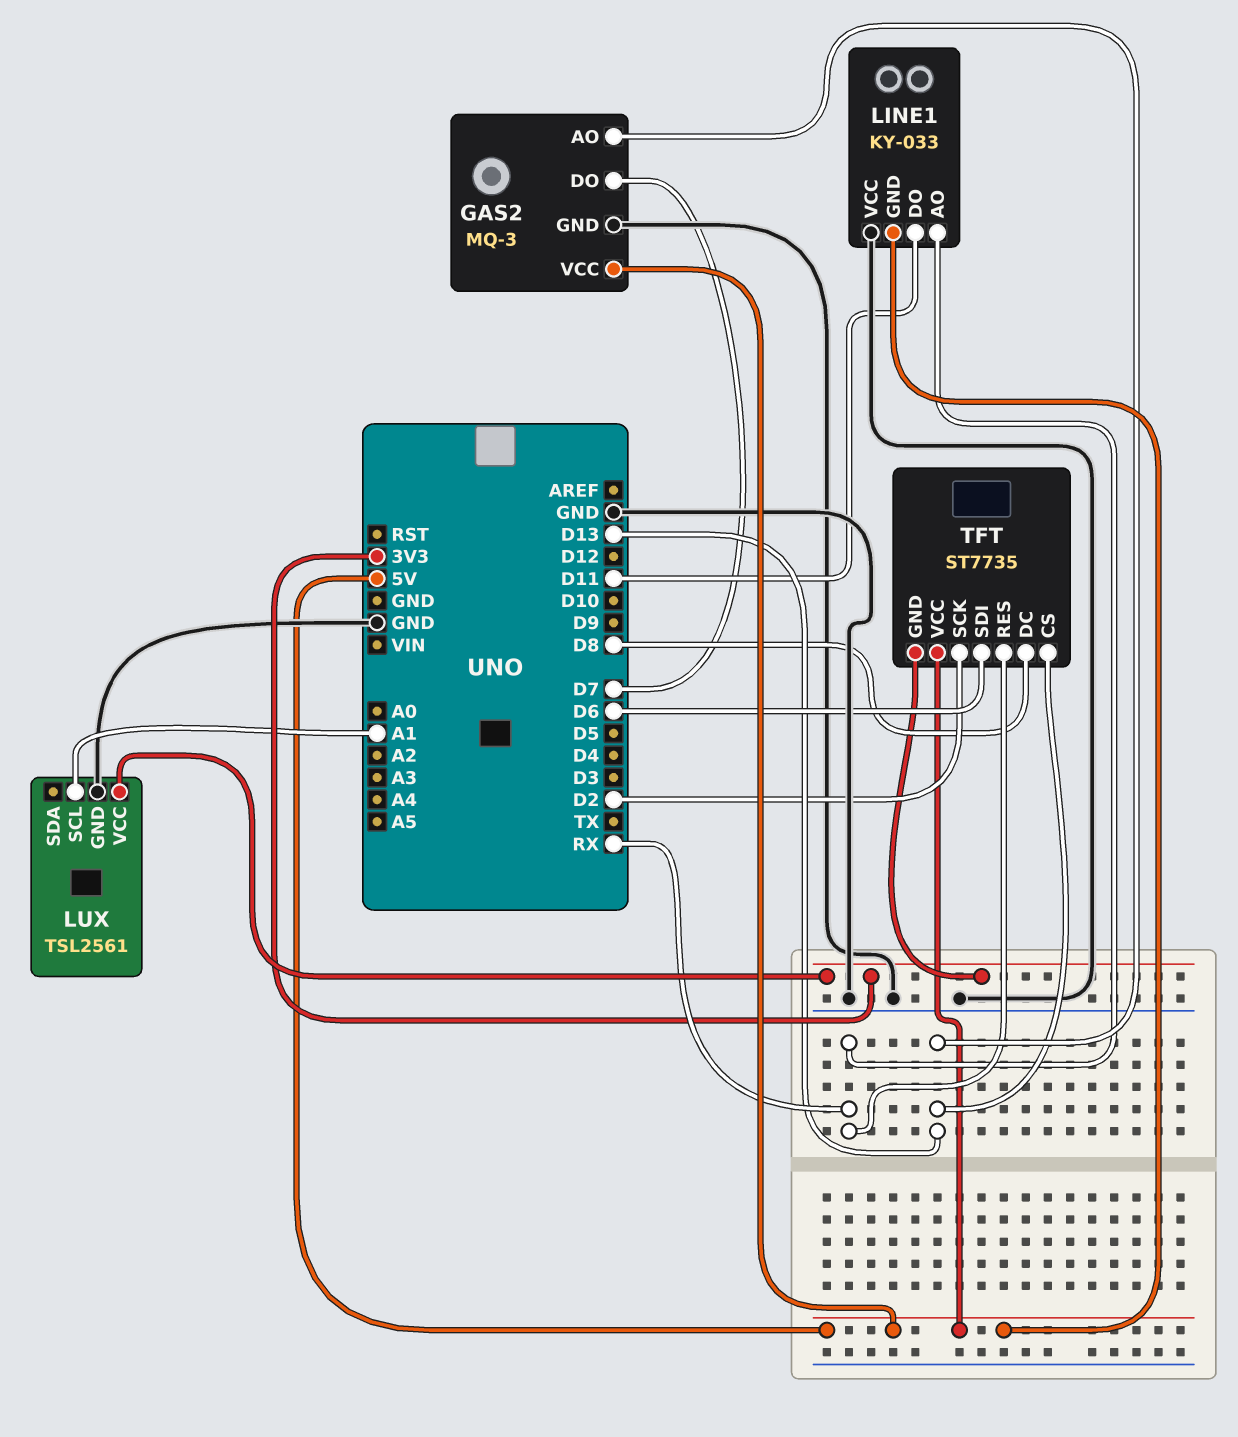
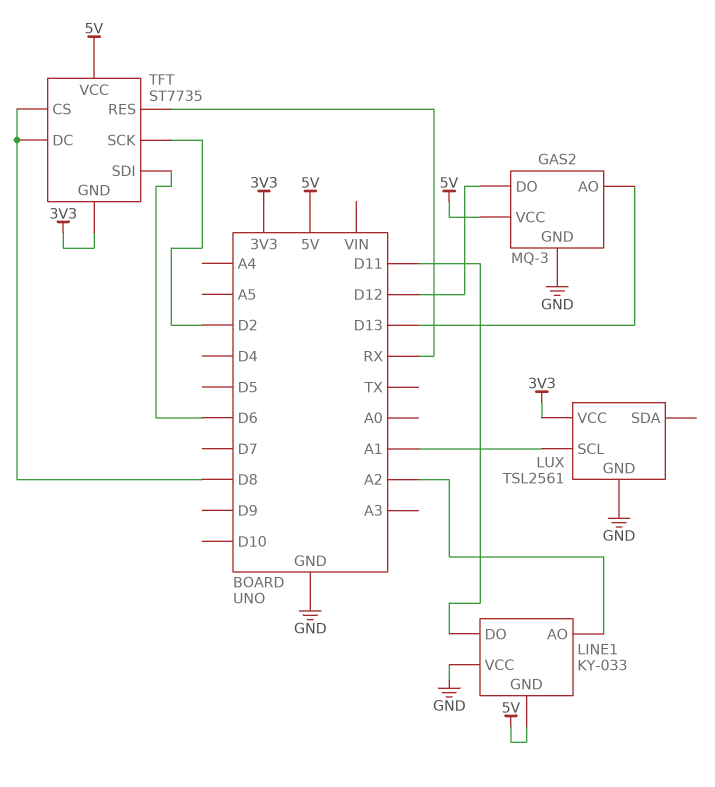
GAS2 pin DO: D7 -> D12
LINE1 pin AO: RX -> A2
TFT pin CS: D13 -> D8

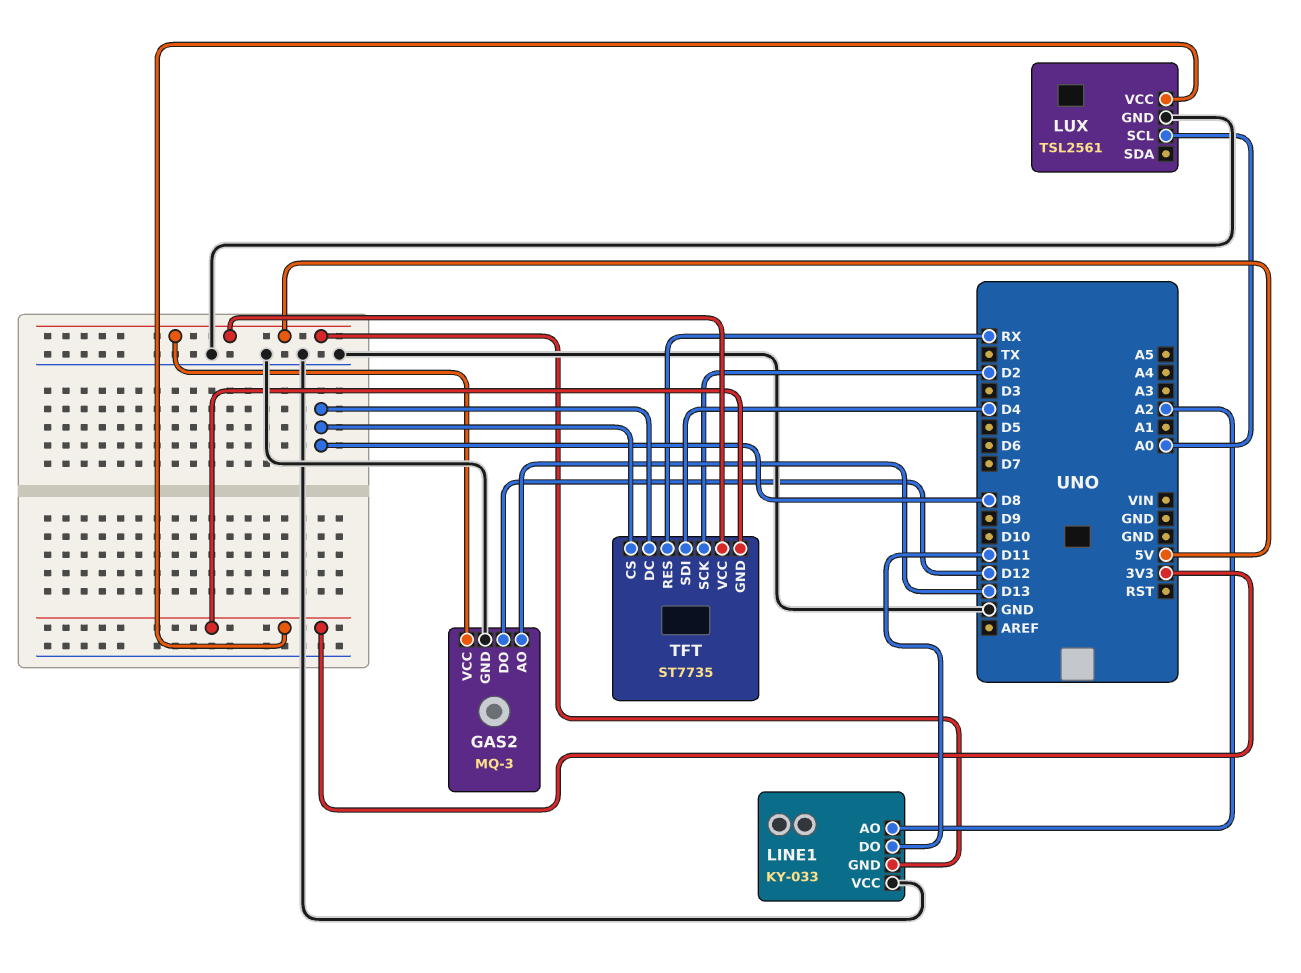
LUX pin SCL: A1 -> A0
TFT pin SDI: D6 -> D4

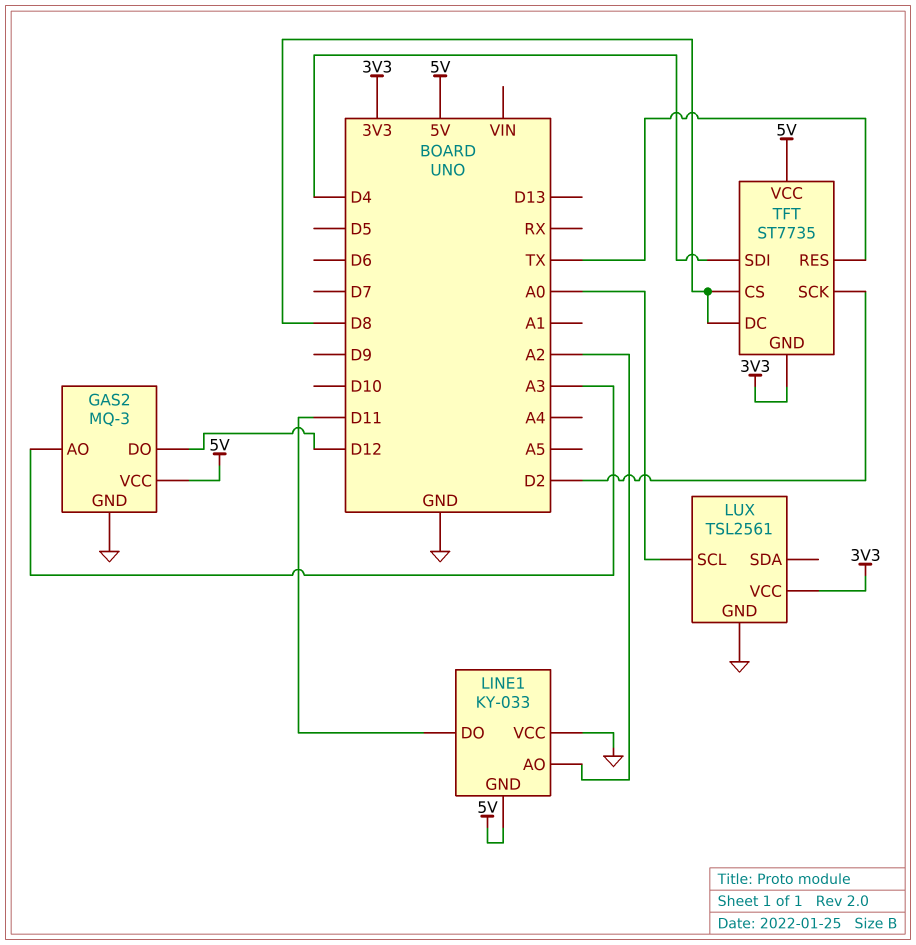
GAS2 pin AO: D13 -> A3
TFT pin RES: RX -> TX

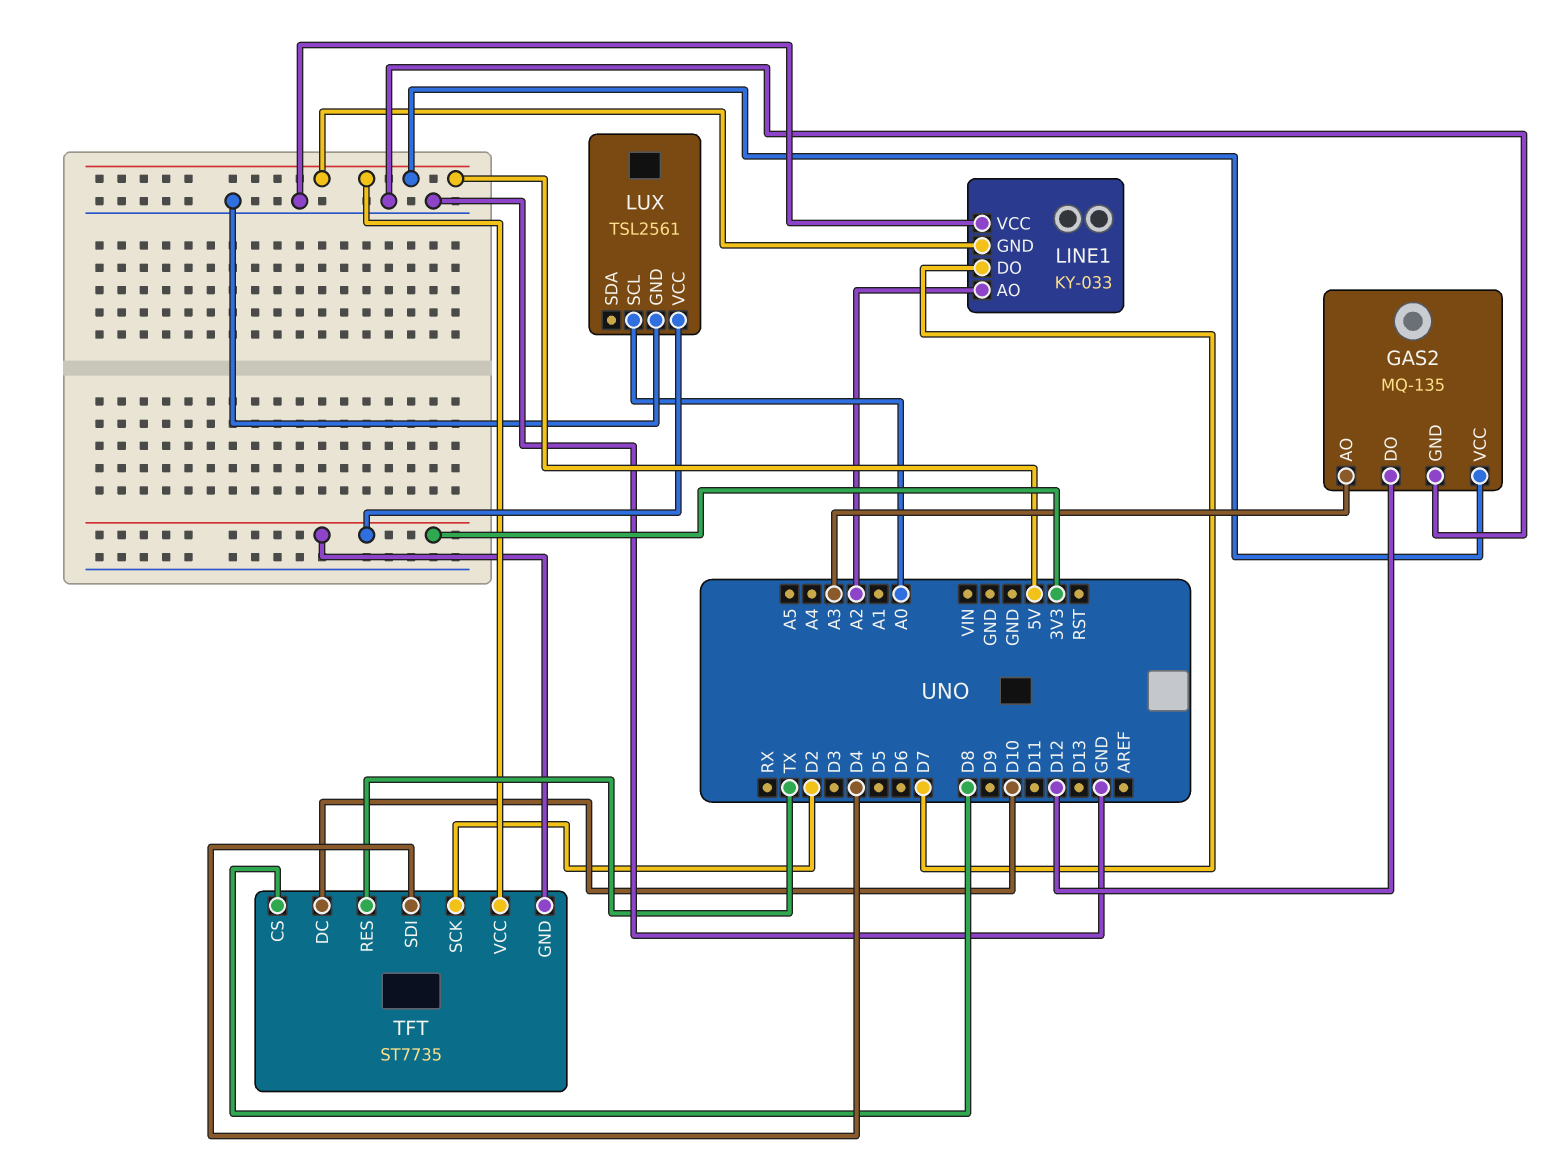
GAS2: MQ-3 -> MQ-135
LINE1 pin DO: D11 -> D7
TFT pin DC: D8 -> D10

